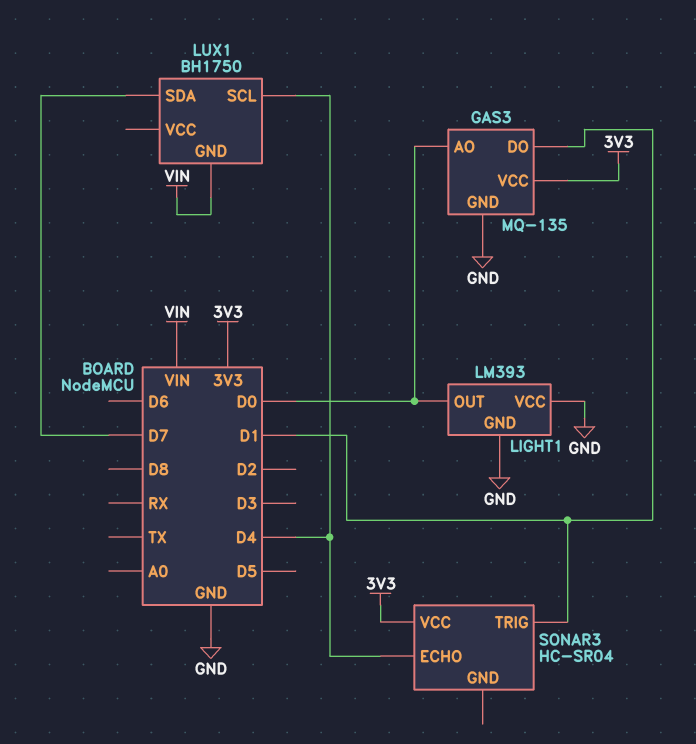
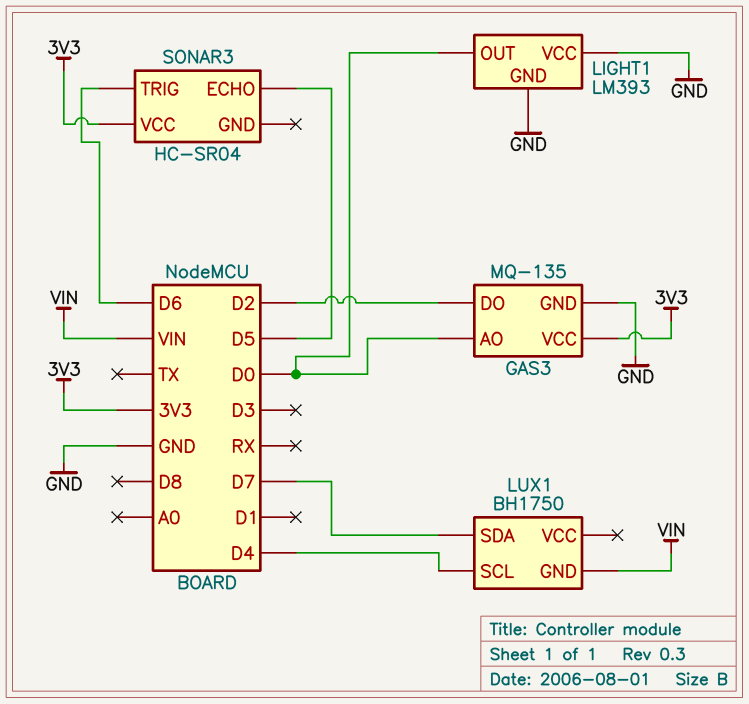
GAS3 pin DO: D1 -> D2
SONAR3 pin ECHO: D4 -> D5
SONAR3 pin TRIG: D1 -> D6

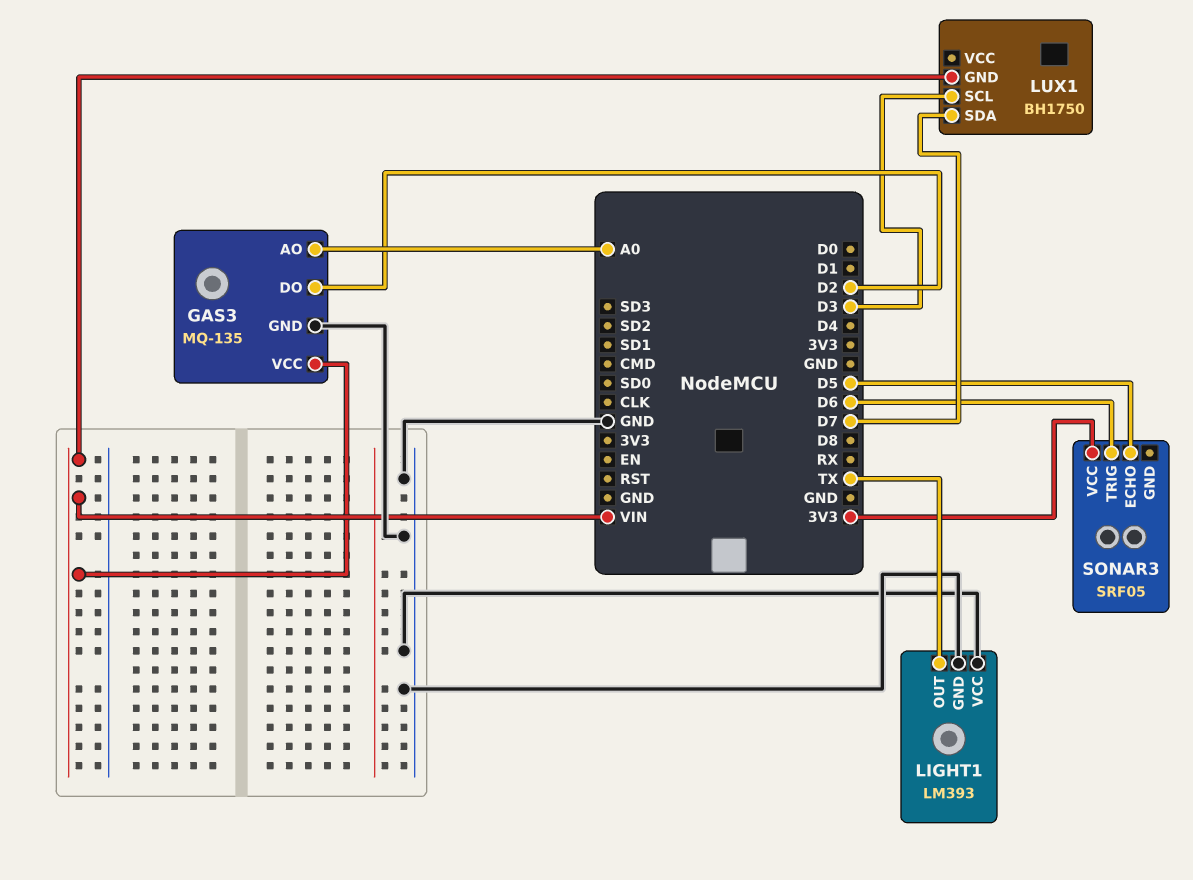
GAS3 pin AO: D0 -> A0
GAS3 pin VCC: 3V3 -> VIN
LIGHT1 pin OUT: D0 -> TX
LUX1 pin SCL: D4 -> D3
SONAR3: HC-SR04 -> SRF05

